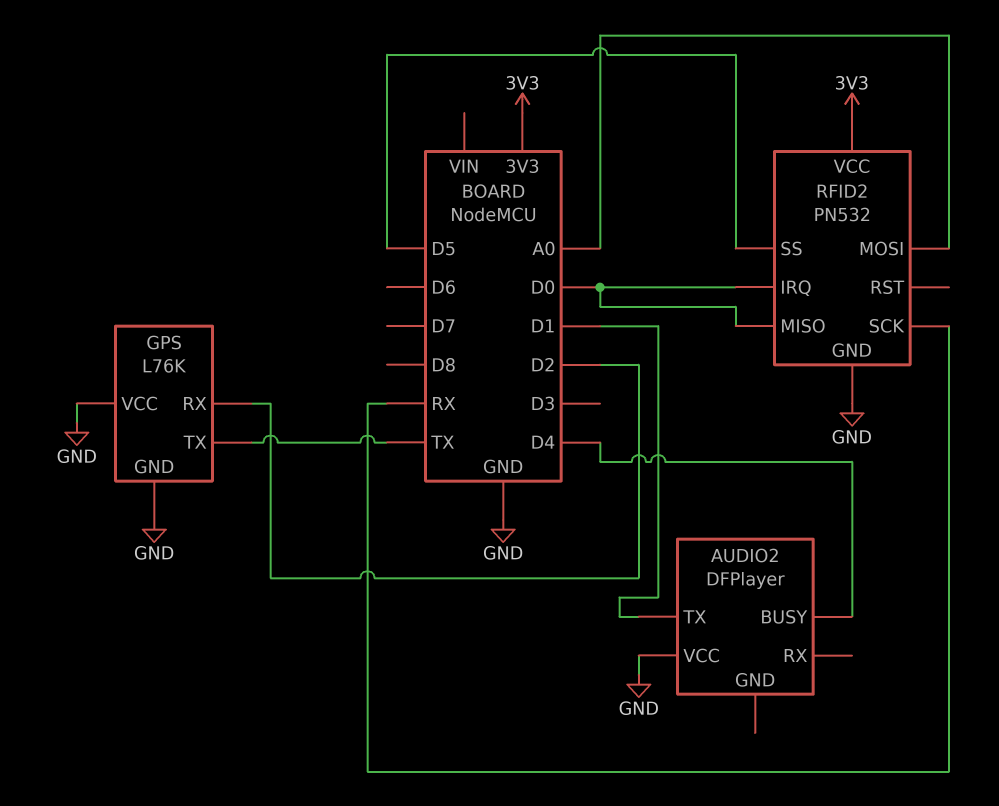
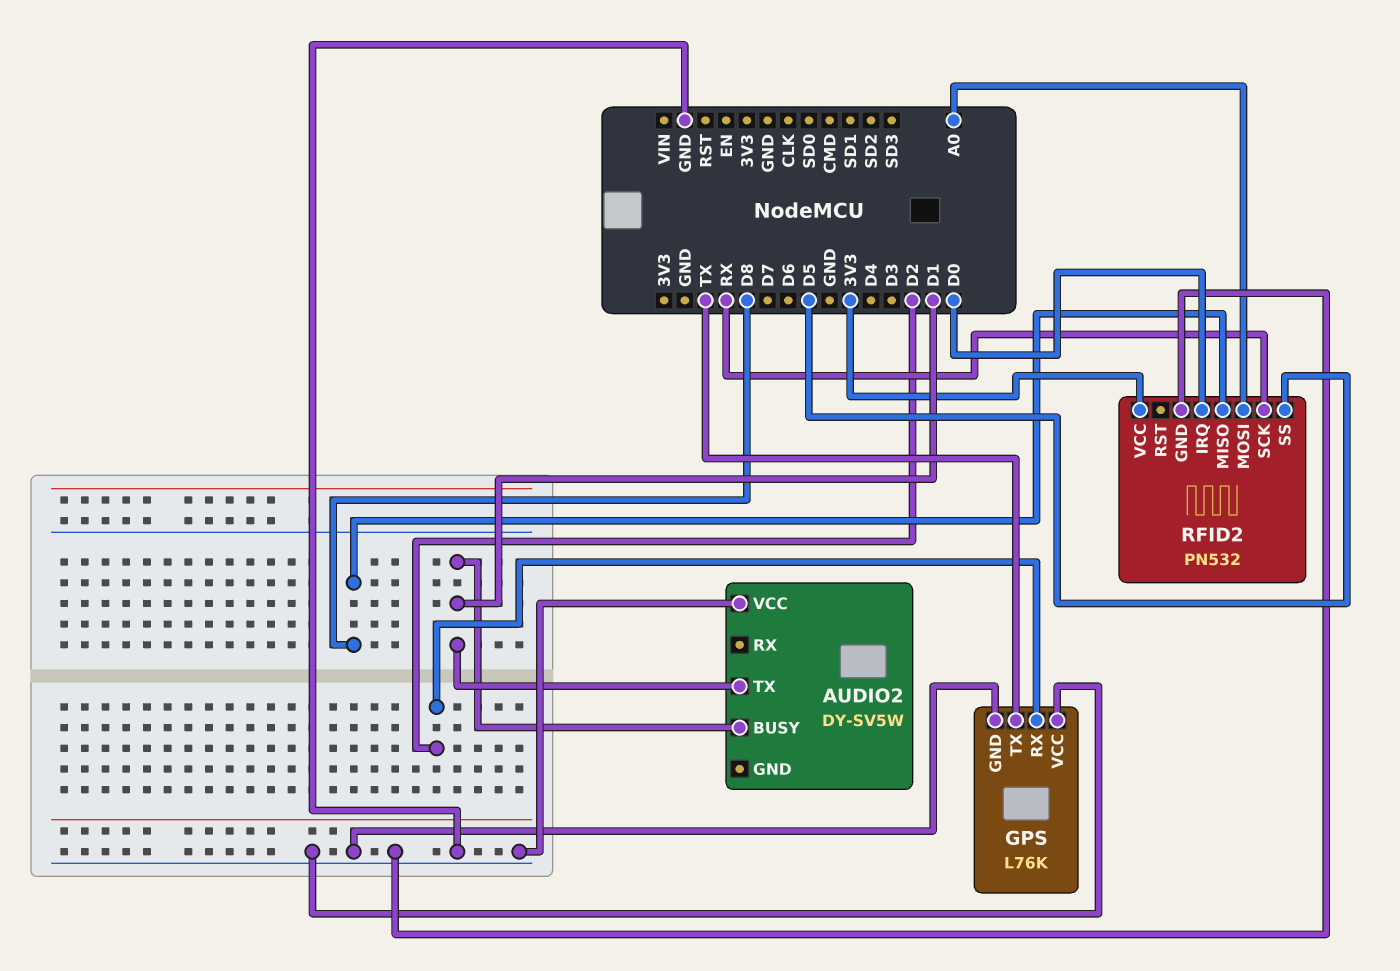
AUDIO2: DFPlayer -> DY-SV5W
AUDIO2 pin BUSY: D4 -> D1
RFID2 pin MISO: D0 -> D8

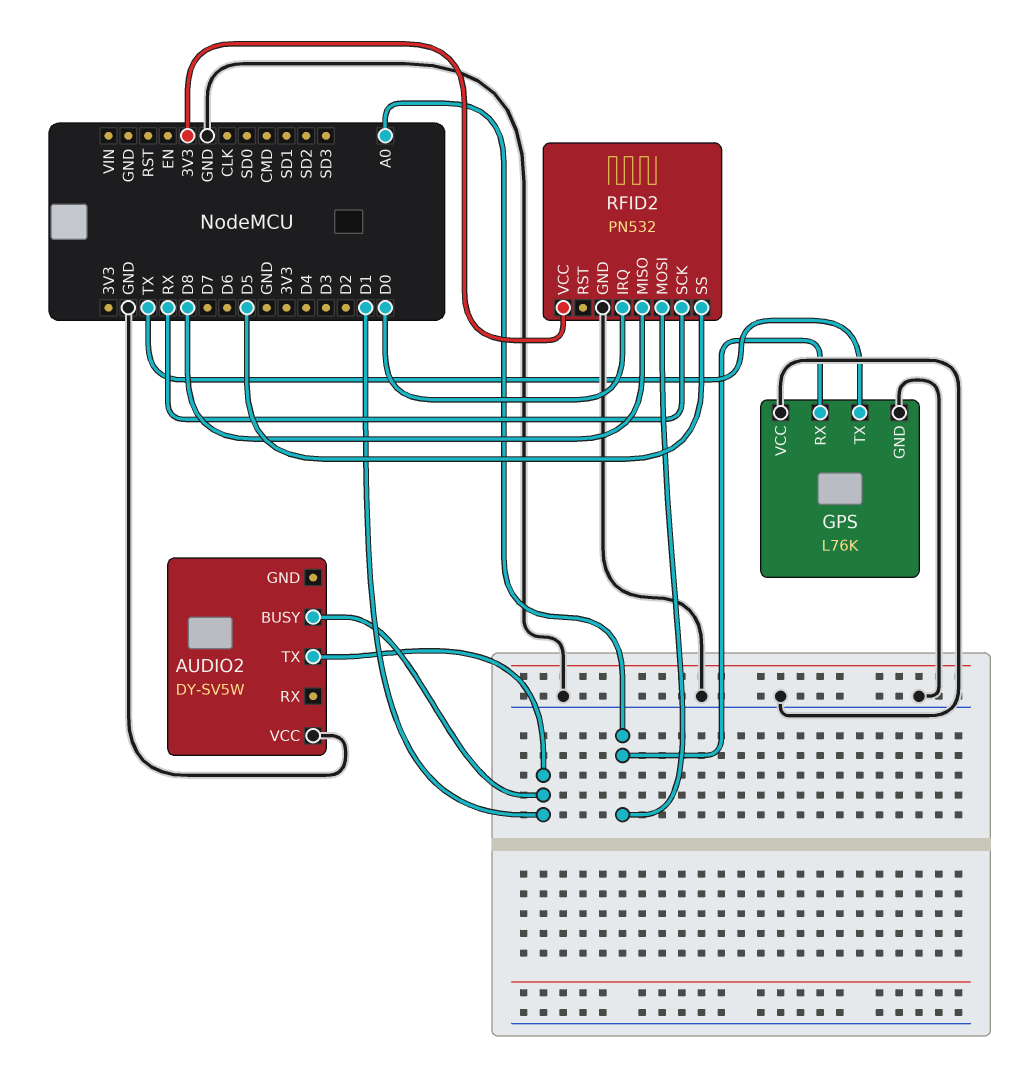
GPS pin RX: D2 -> A0

